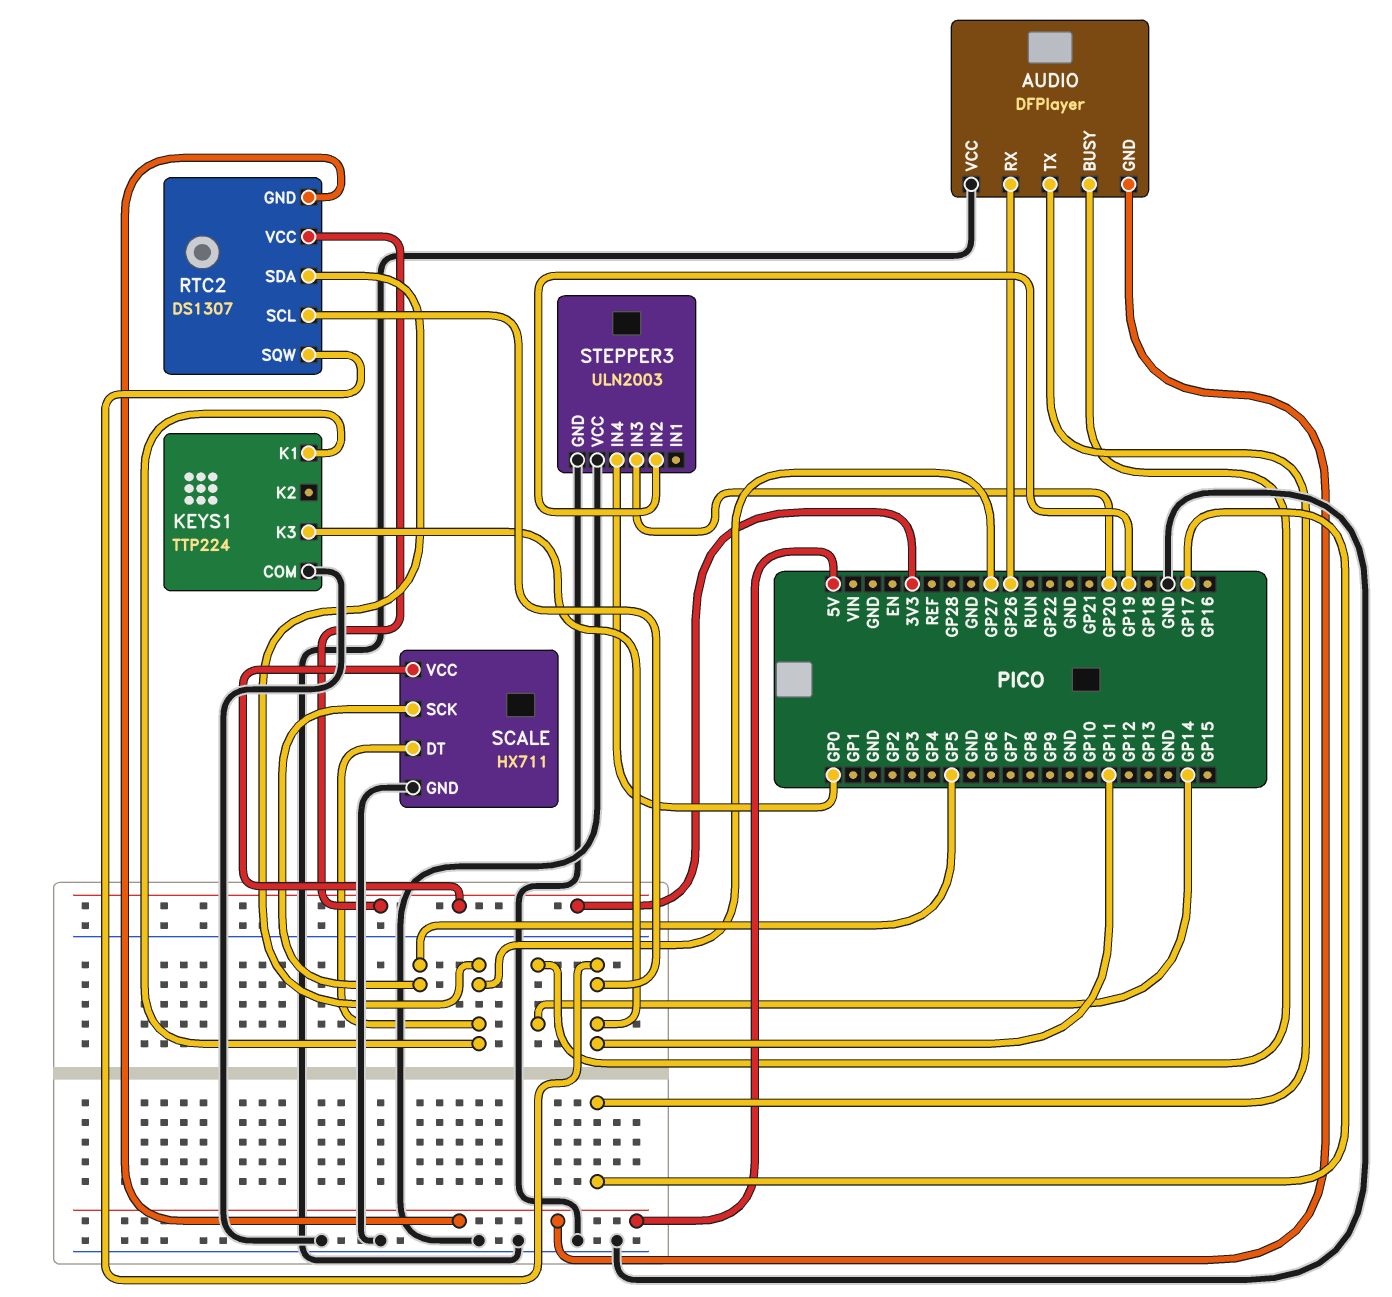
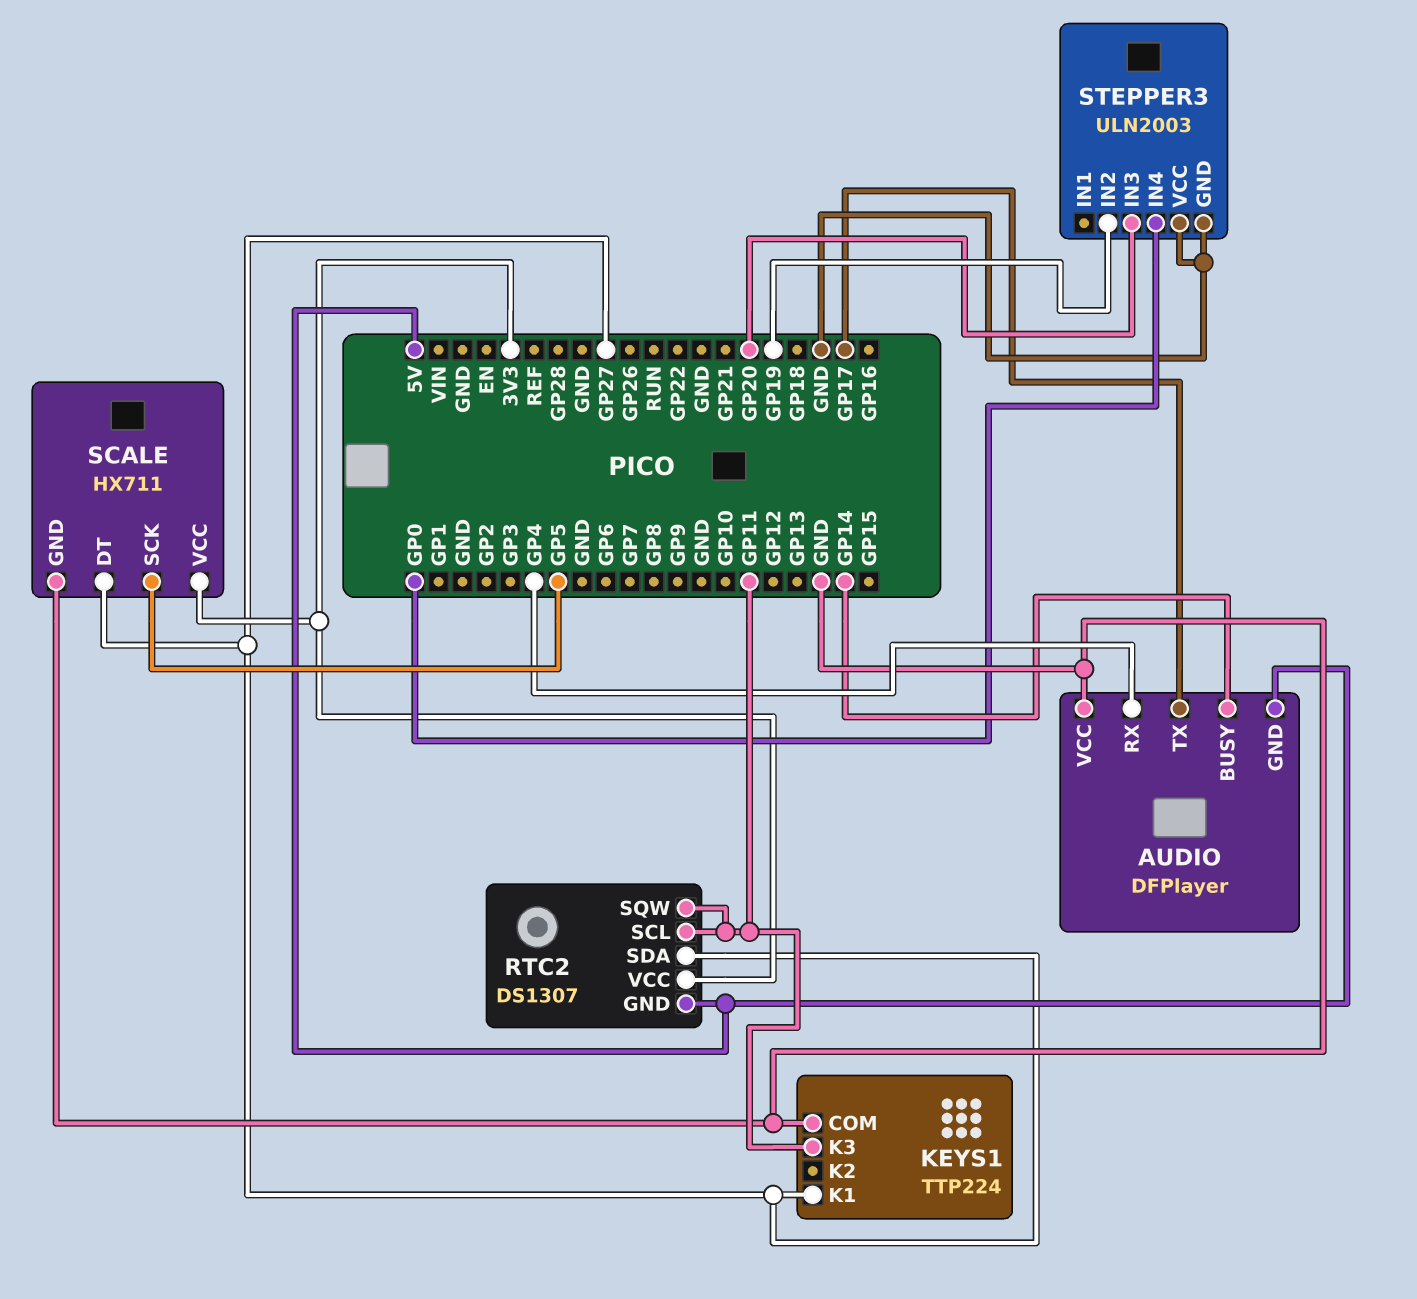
AUDIO pin RX: GP26 -> GP4

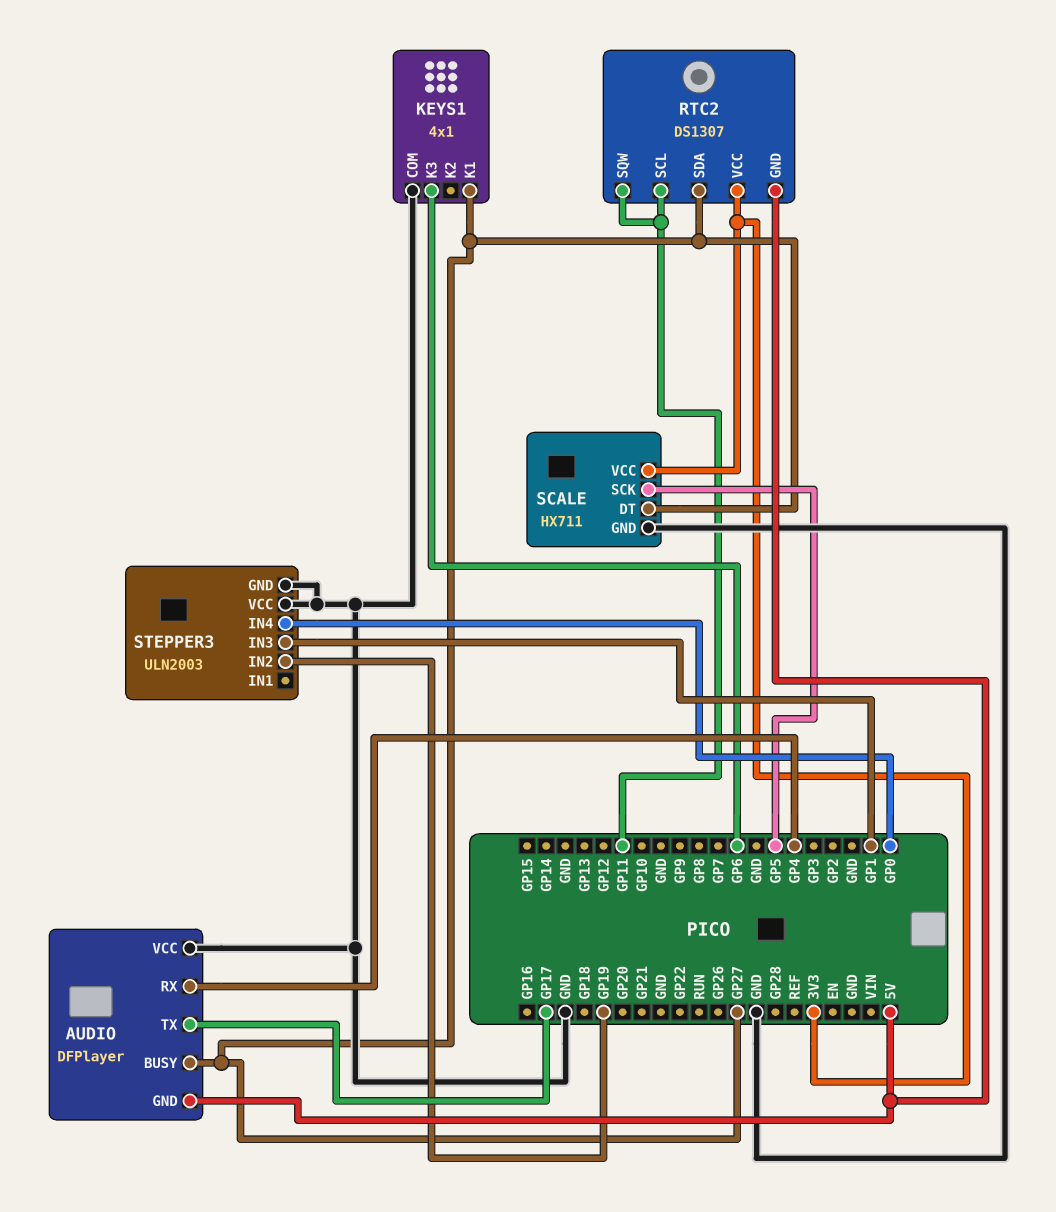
AUDIO pin BUSY: GP14 -> GP27
KEYS1: TTP224 -> 4x1
KEYS1 pin K3: GP11 -> GP6
STEPPER3 pin IN3: GP20 -> GP1

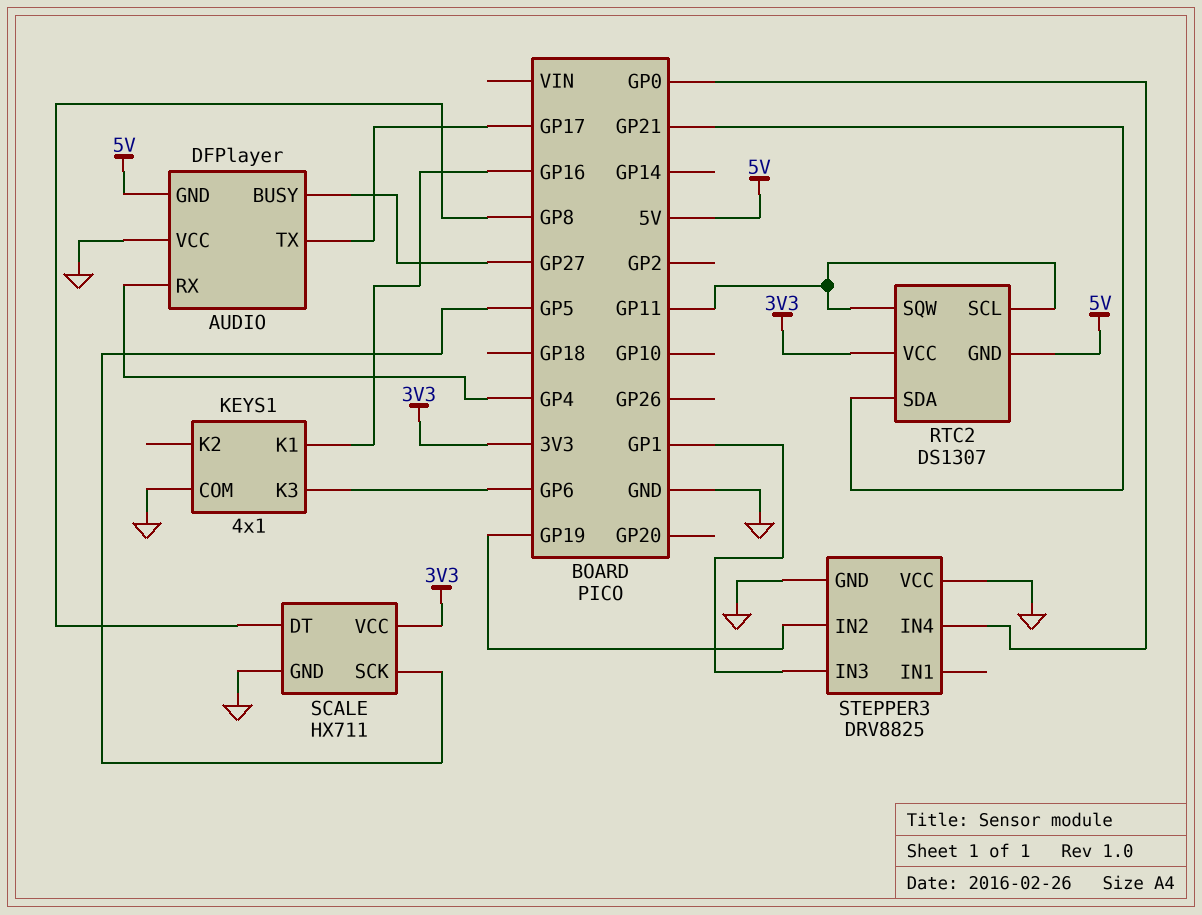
KEYS1 pin K1: GP27 -> GP16
RTC2 pin SDA: GP27 -> GP21
SCALE pin DT: GP27 -> GP8
STEPPER3: ULN2003 -> DRV8825

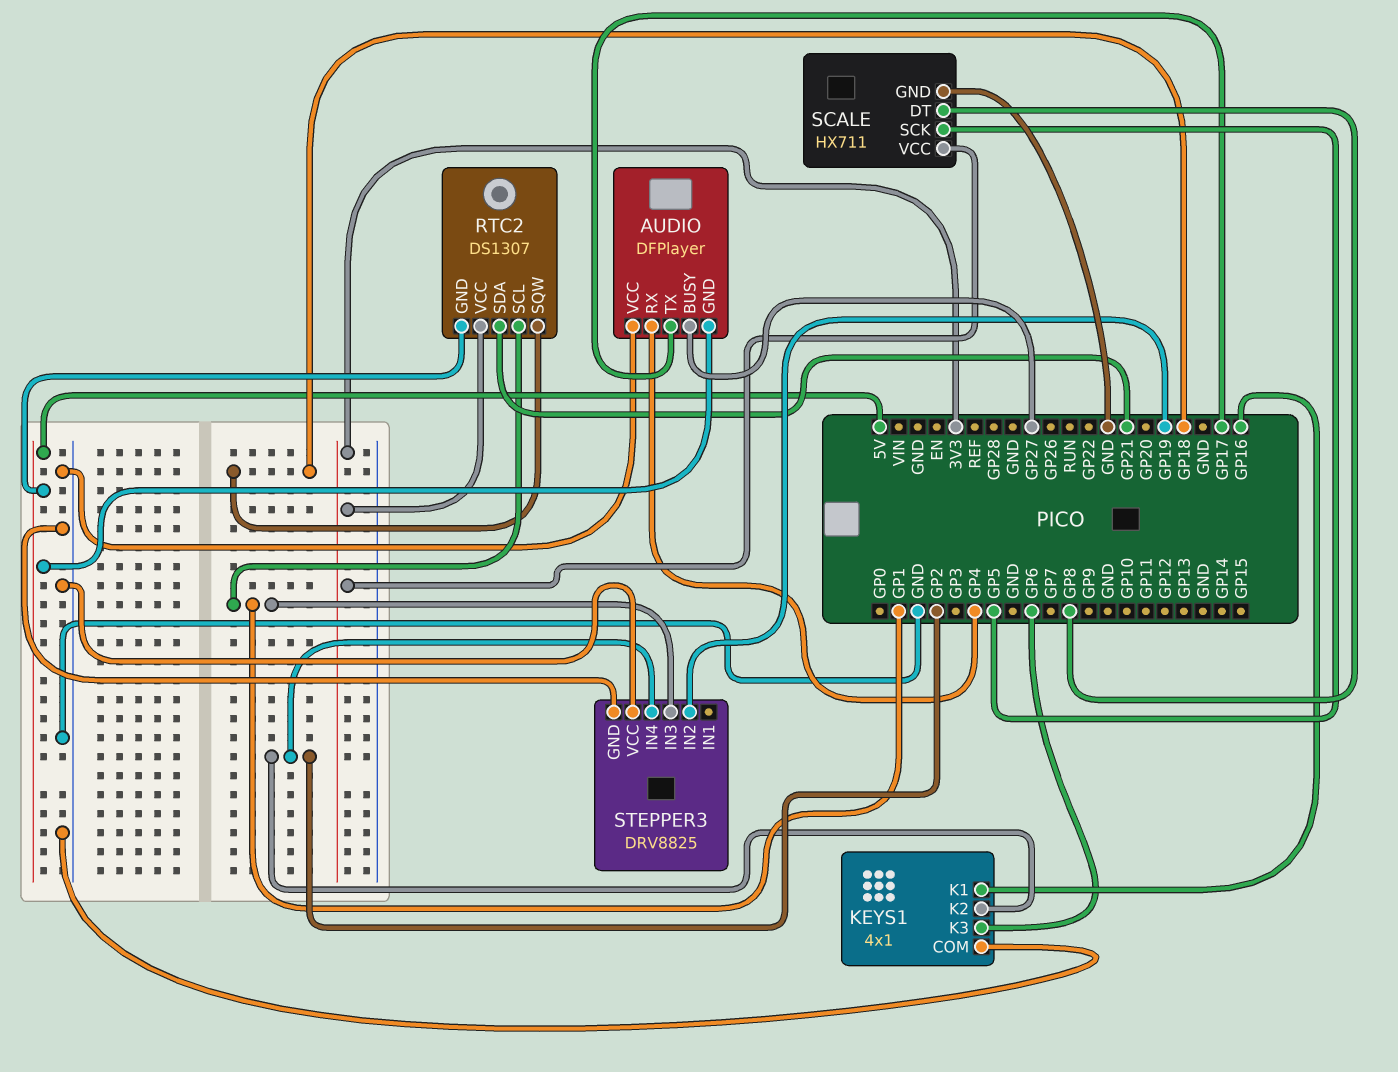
KEYS1 pin K2: none -> GP2
RTC2 pin SCL: GP11 -> GP1
RTC2 pin SQW: GP11 -> GP18
STEPPER3 pin IN4: GP0 -> GP2

